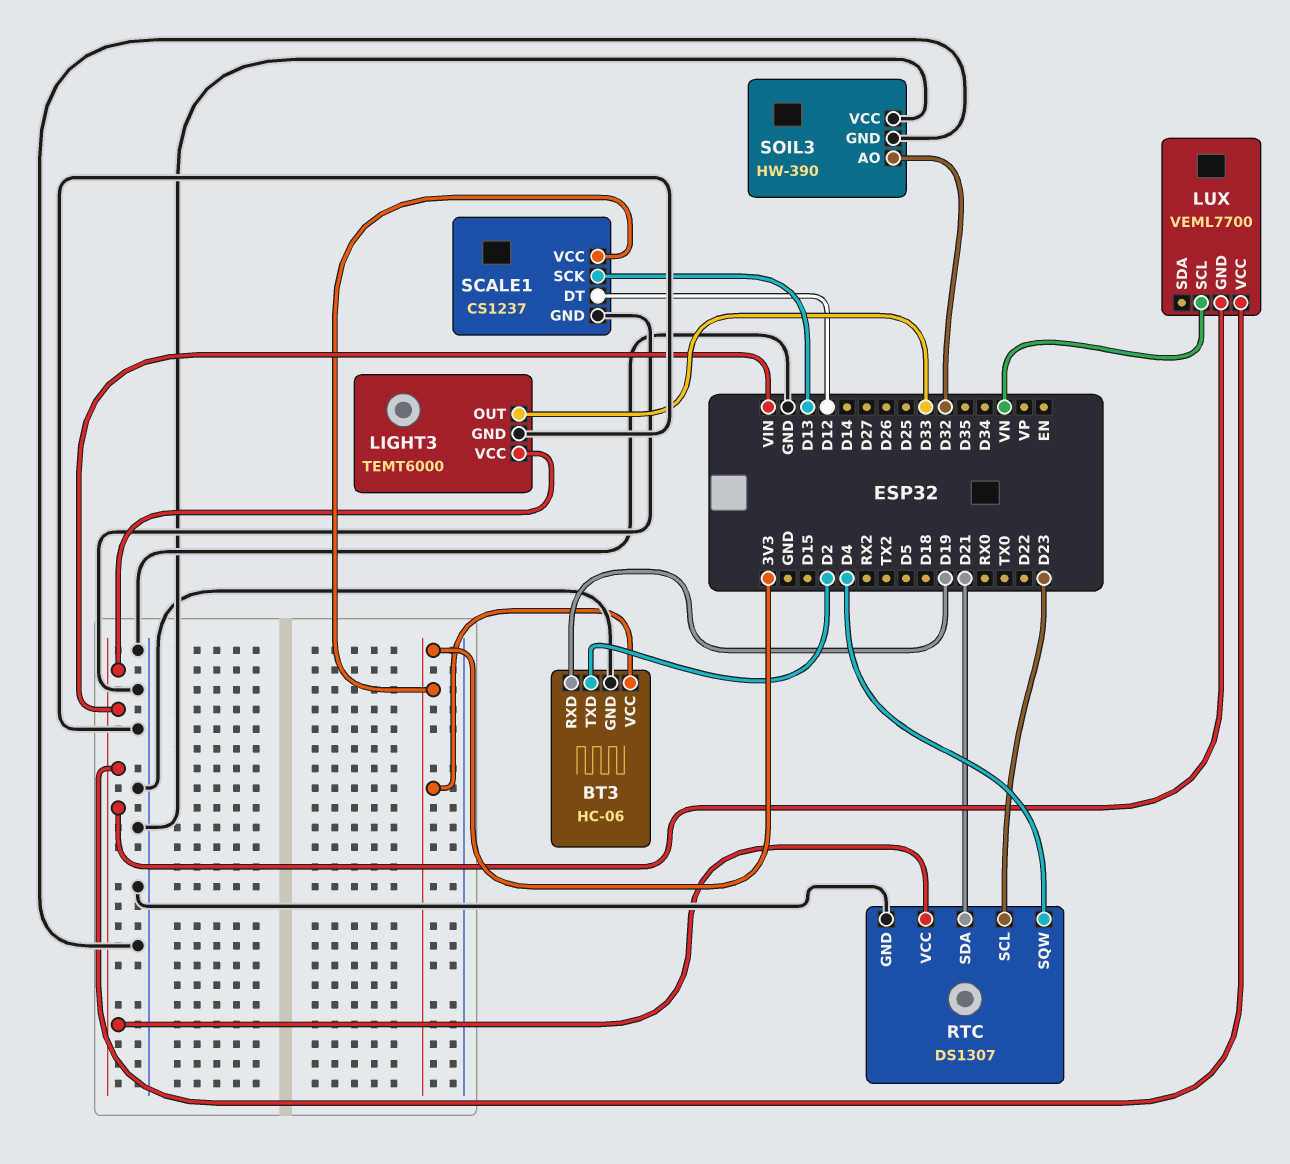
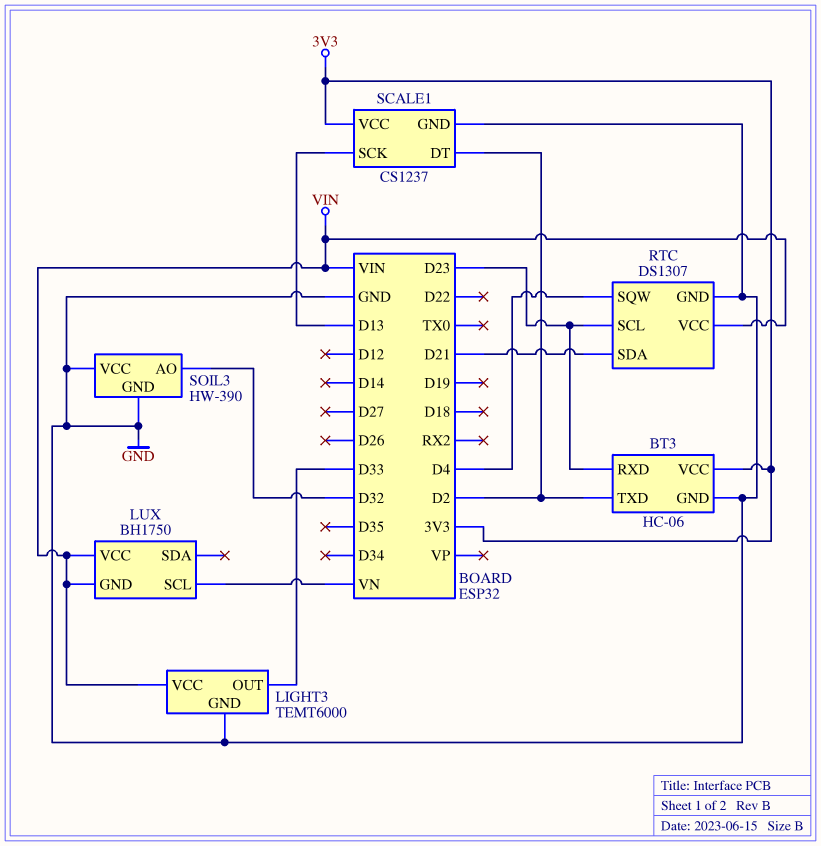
BT3 pin RXD: D19 -> D23
LUX: VEML7700 -> BH1750
SCALE1 pin DT: D12 -> D2

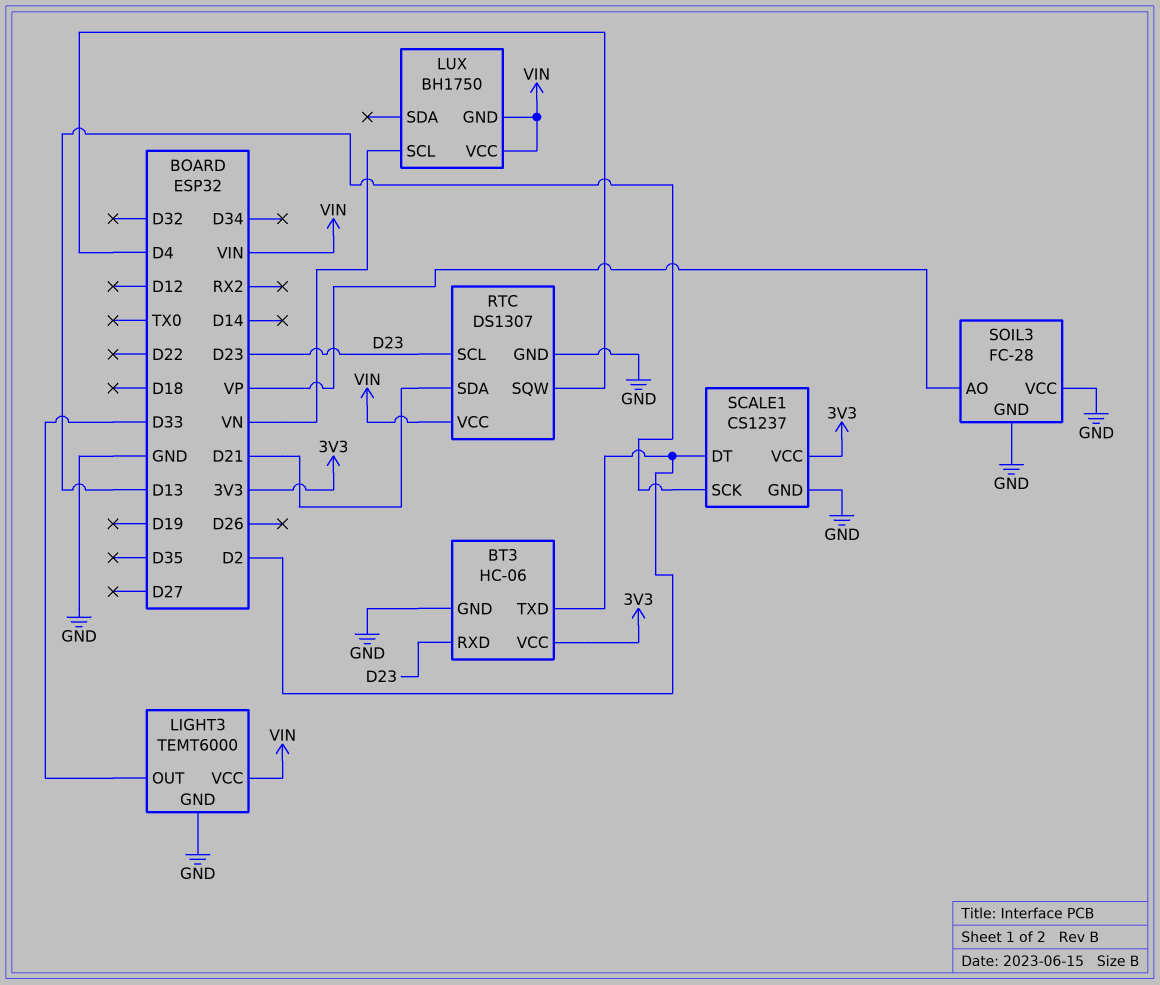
SOIL3: HW-390 -> FC-28
SOIL3 pin AO: D32 -> VP

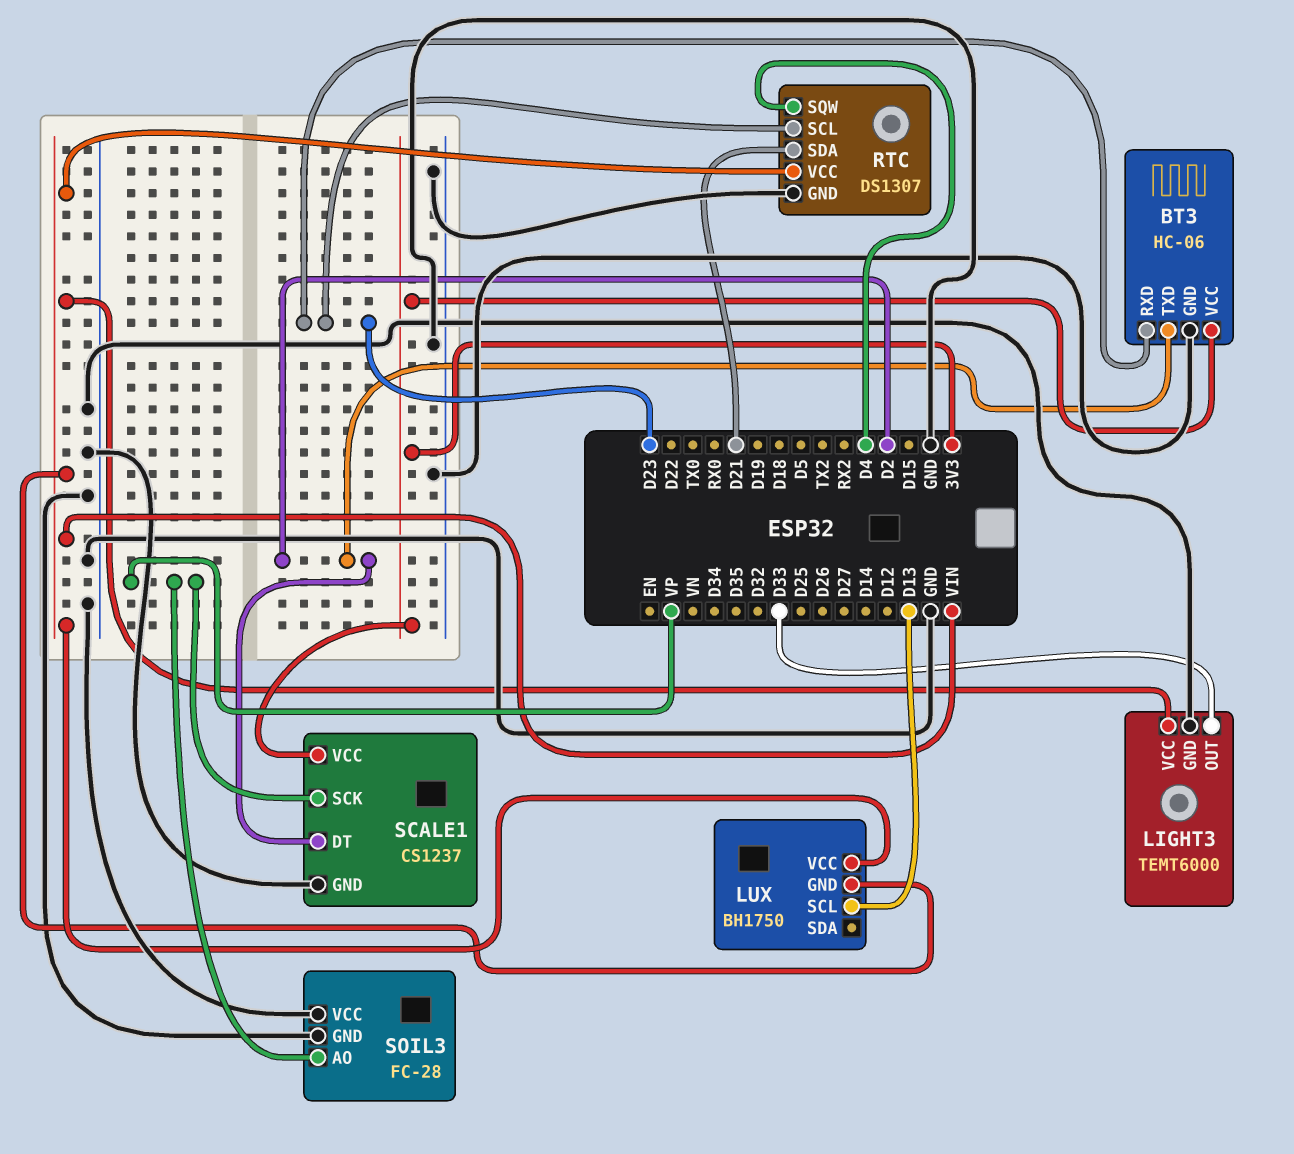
LUX pin SCL: VN -> D13
SCALE1 pin SCK: D13 -> VP

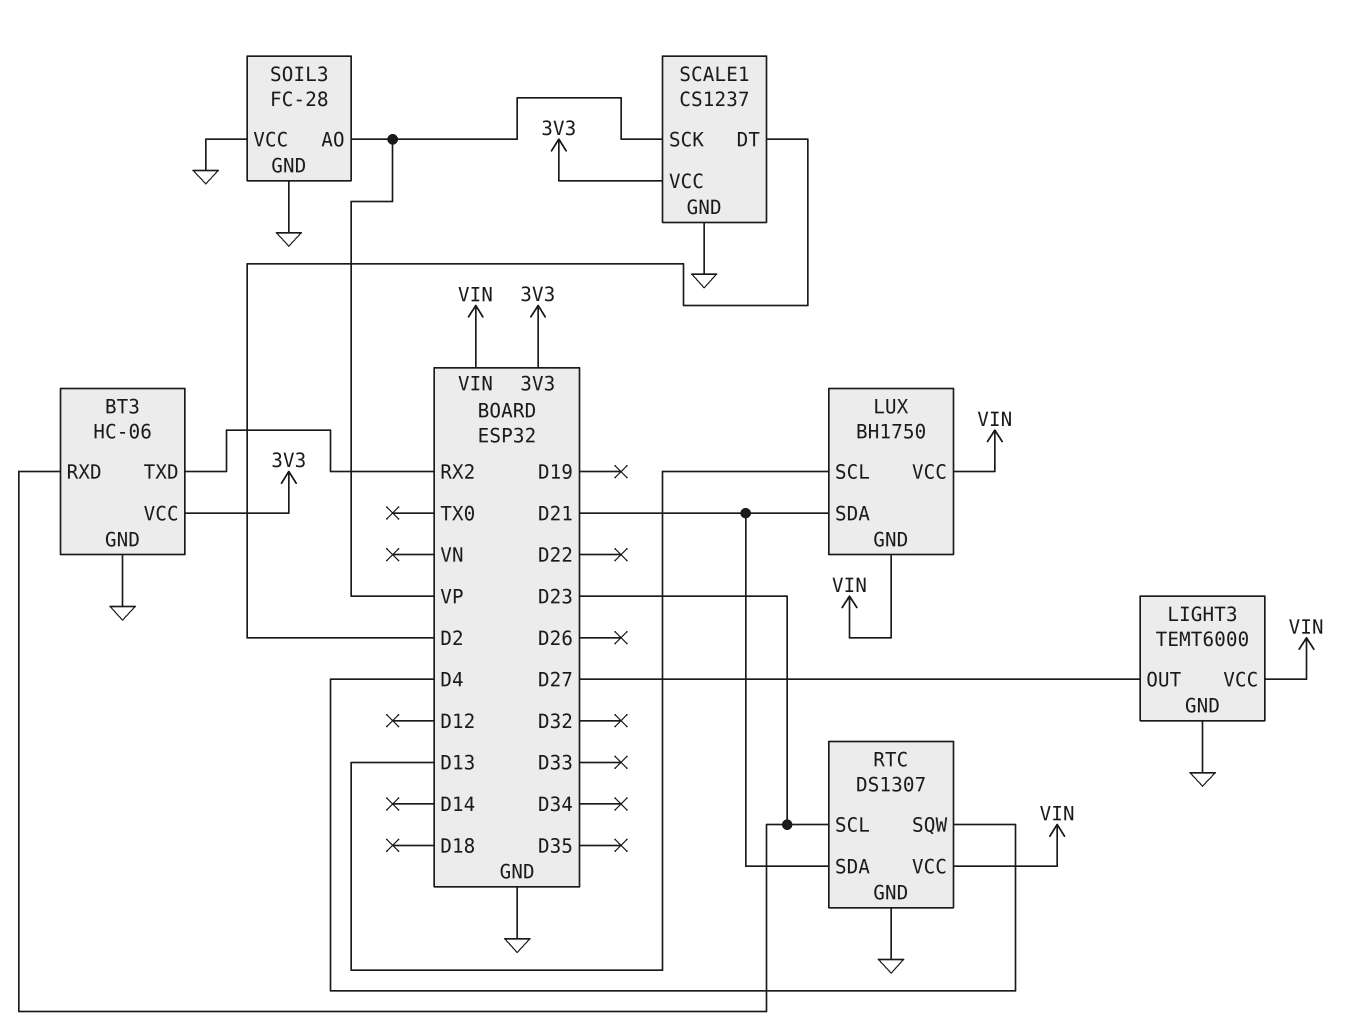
BT3 pin TXD: D2 -> RX2
LIGHT3 pin OUT: D33 -> D27
LUX pin SDA: none -> D21

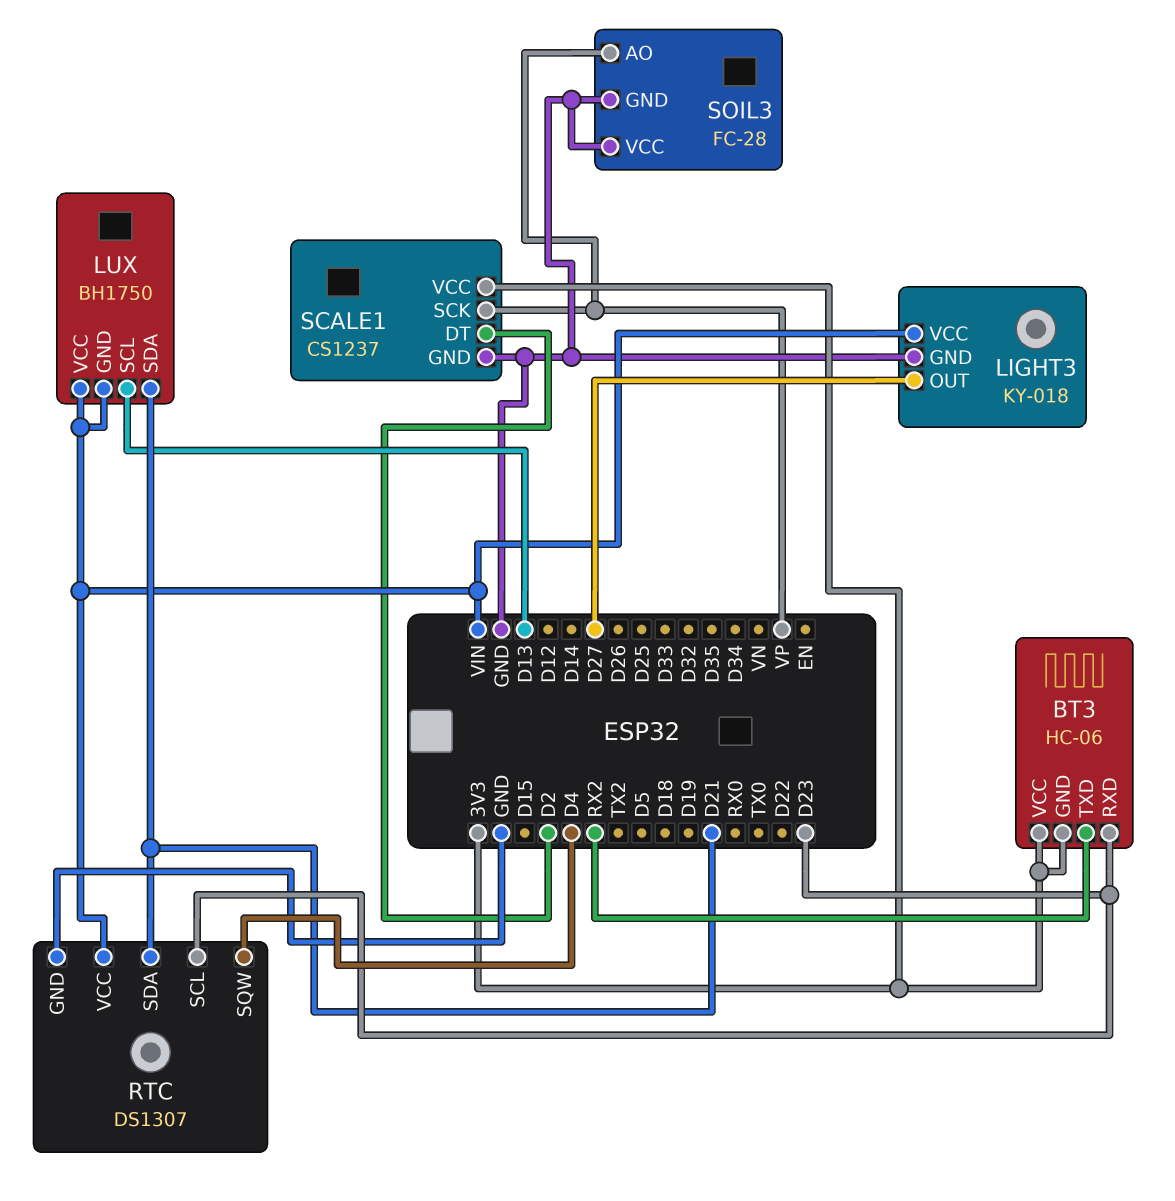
BT3 pin GND: GND -> 3V3
LIGHT3: TEMT6000 -> KY-018

